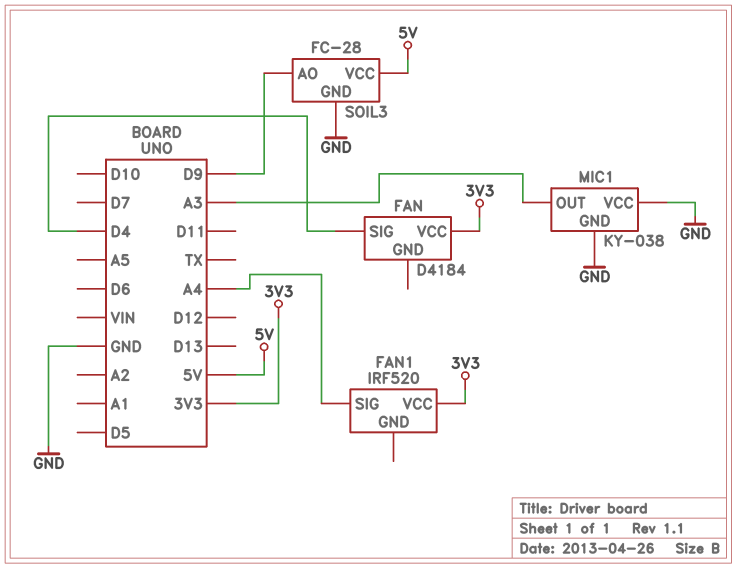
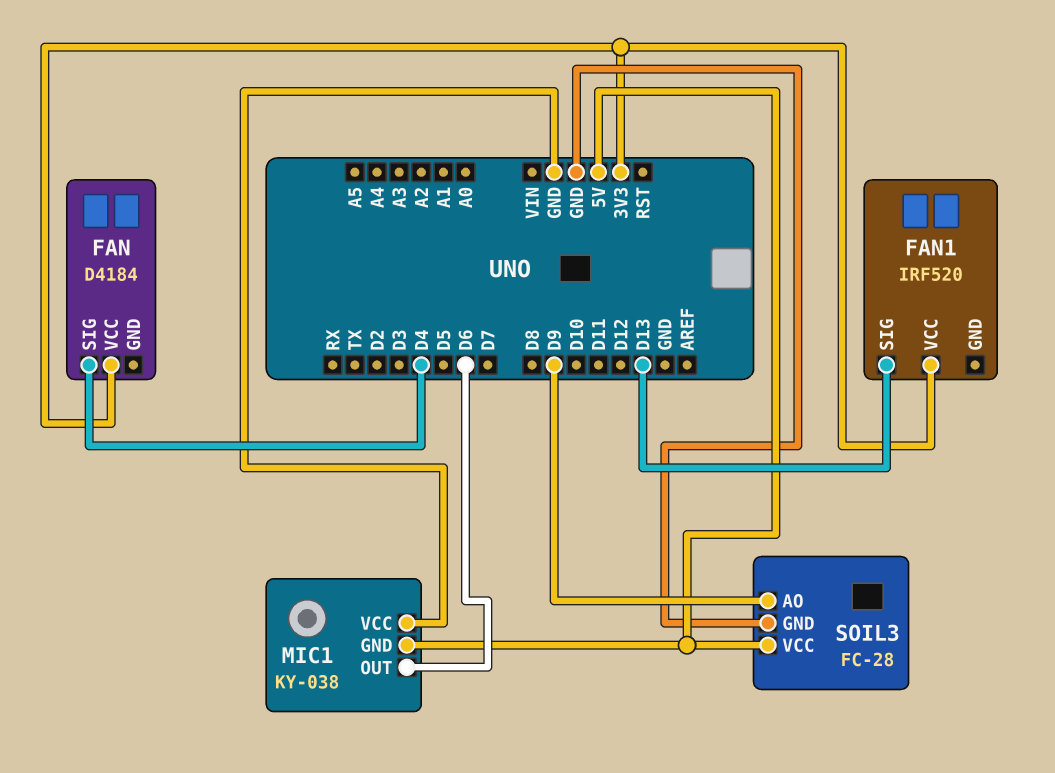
FAN1 pin SIG: A4 -> D13
MIC1 pin GND: GND -> 5V
MIC1 pin OUT: A3 -> D6

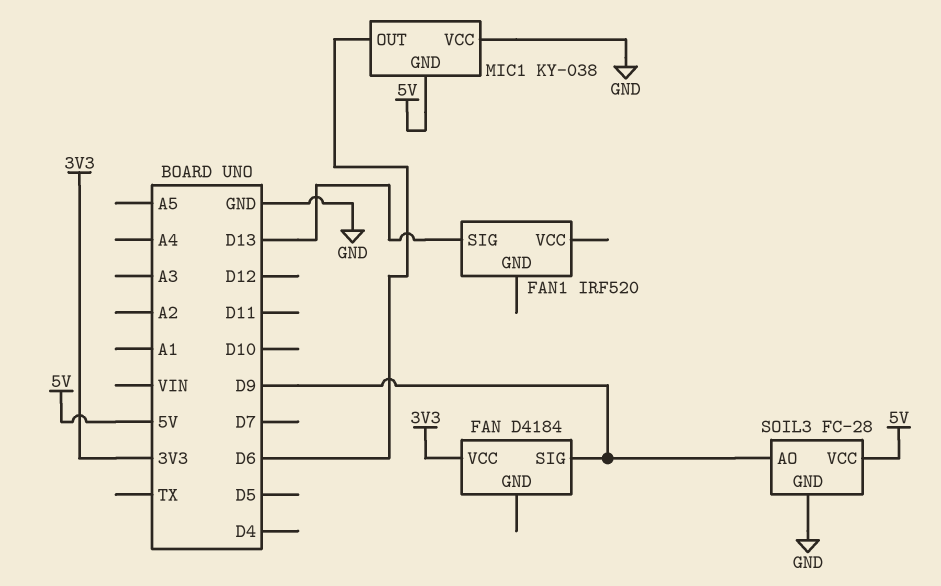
FAN pin SIG: D4 -> D9
FAN1 pin VCC: 3V3 -> none

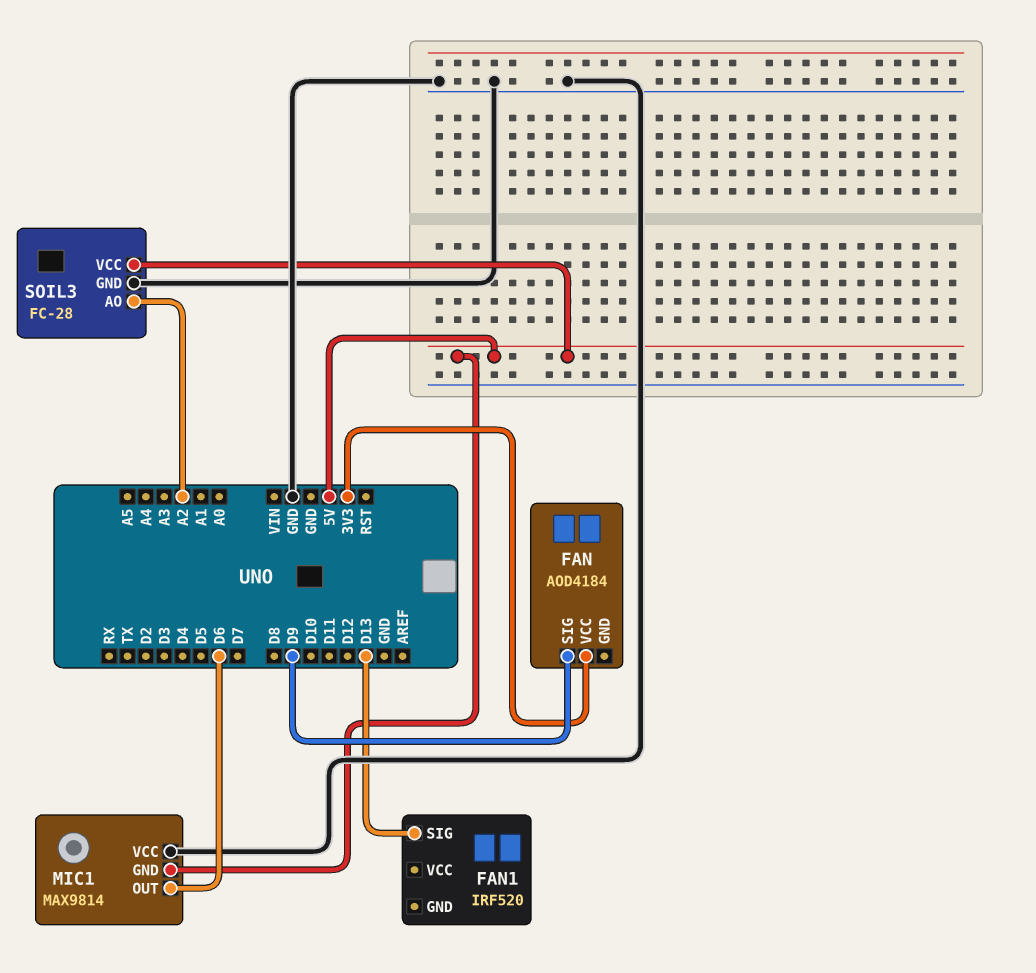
FAN: D4184 -> AOD4184
MIC1: KY-038 -> MAX9814
SOIL3 pin AO: D9 -> A2

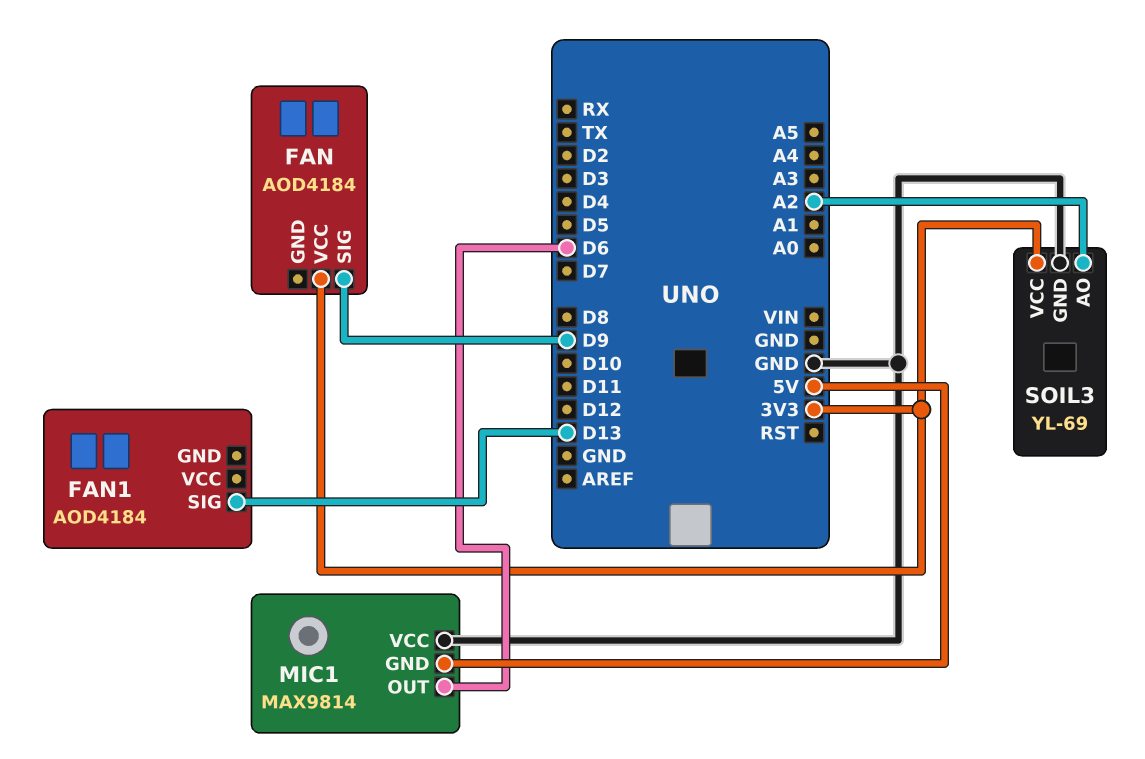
FAN1: IRF520 -> AOD4184
SOIL3: FC-28 -> YL-69
SOIL3 pin VCC: 5V -> 3V3

